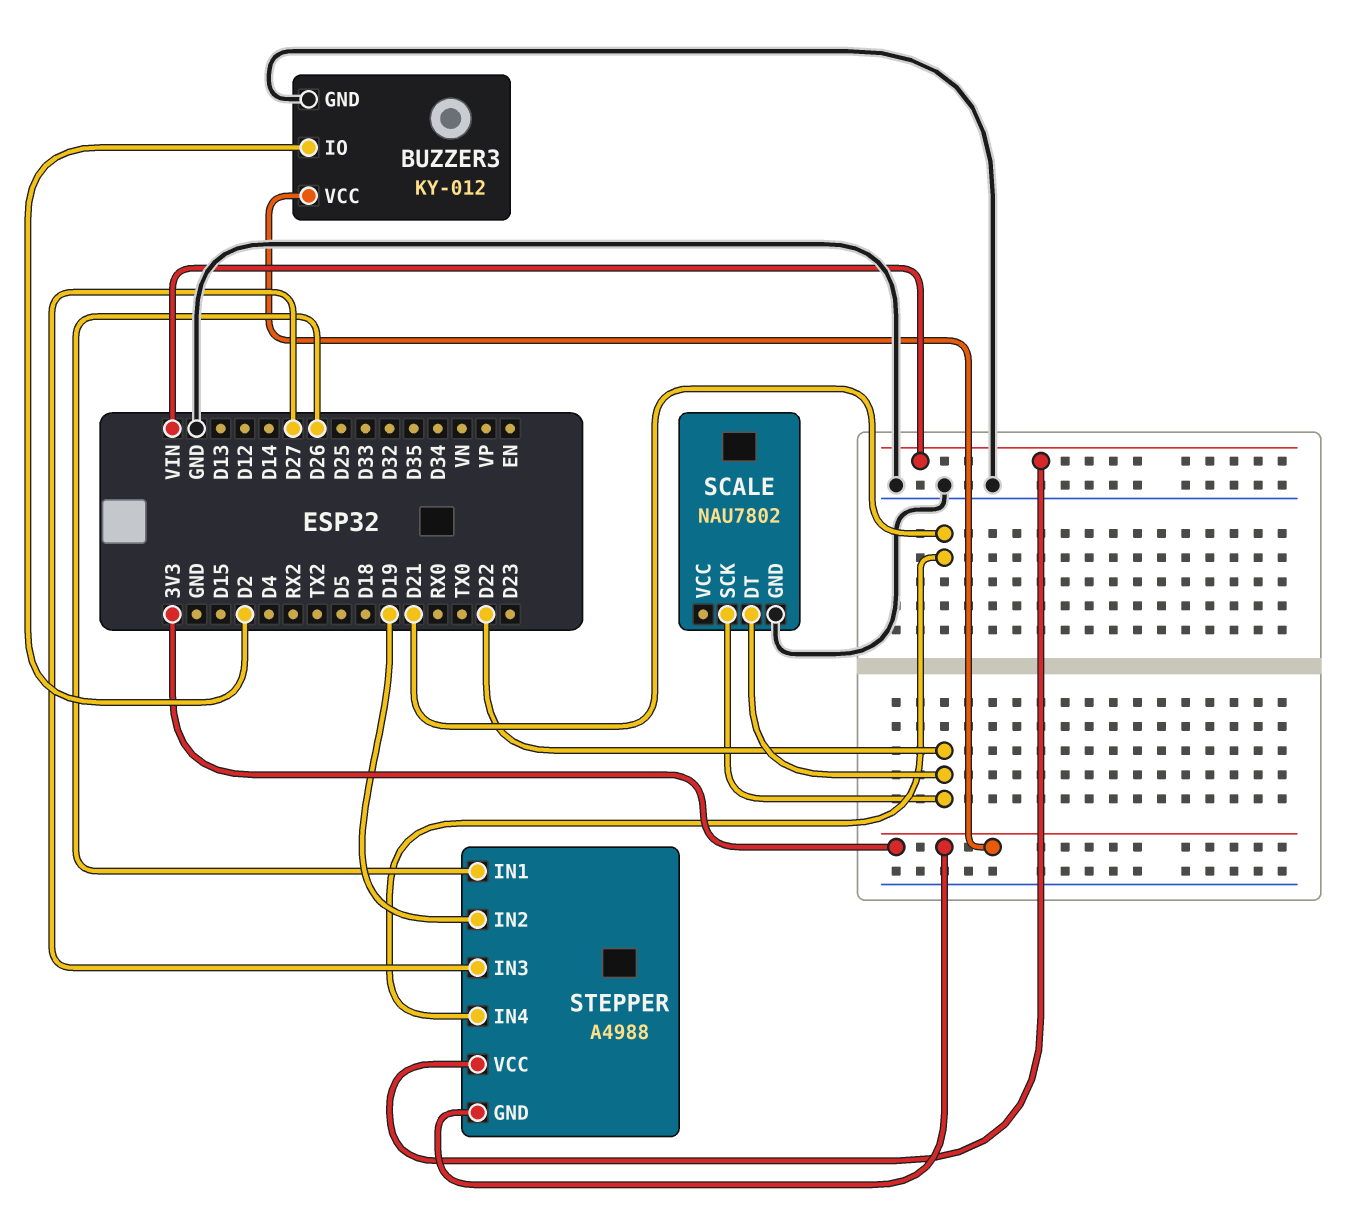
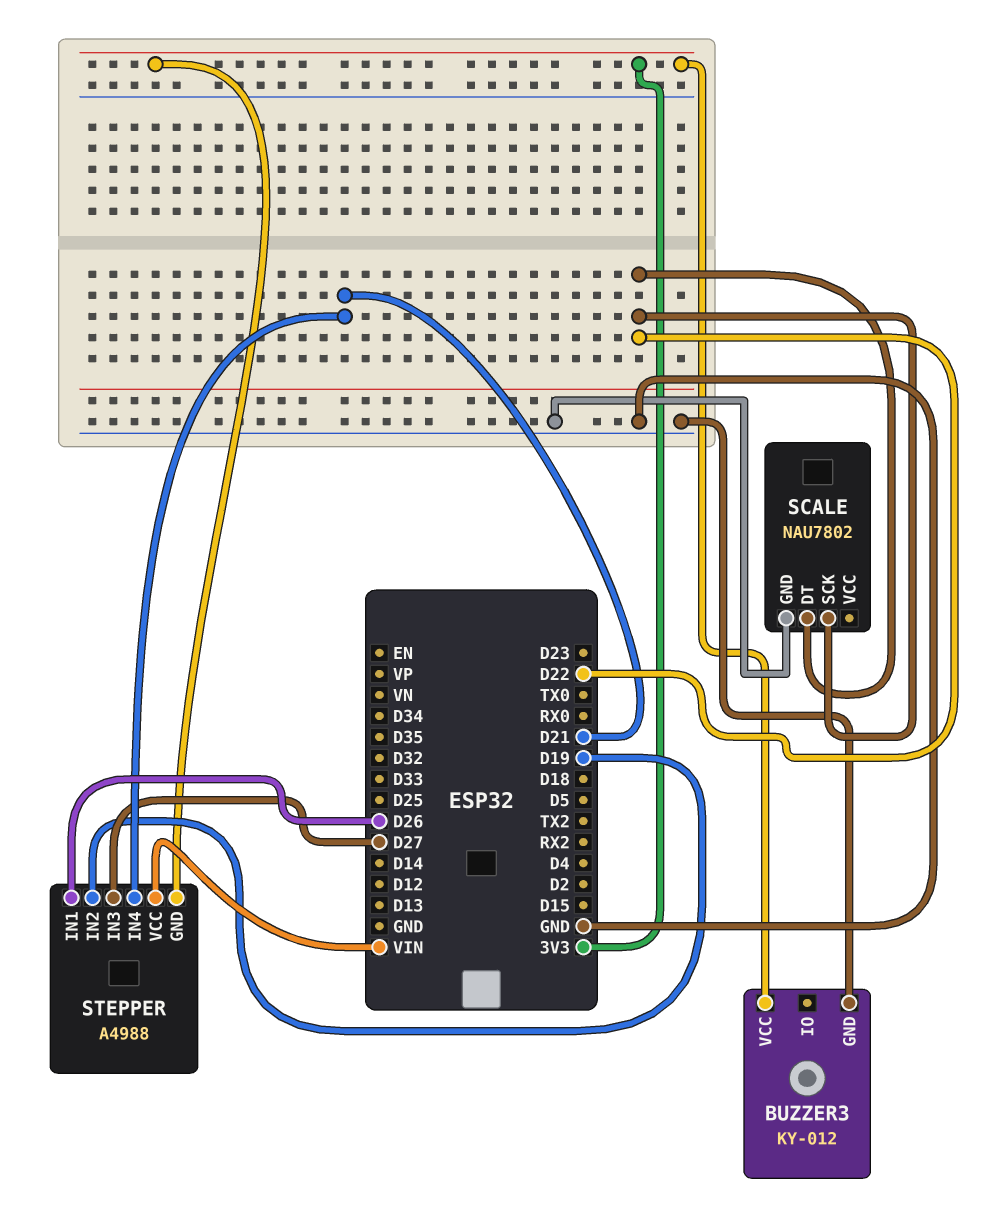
BUZZER3 pin IO: D2 -> none

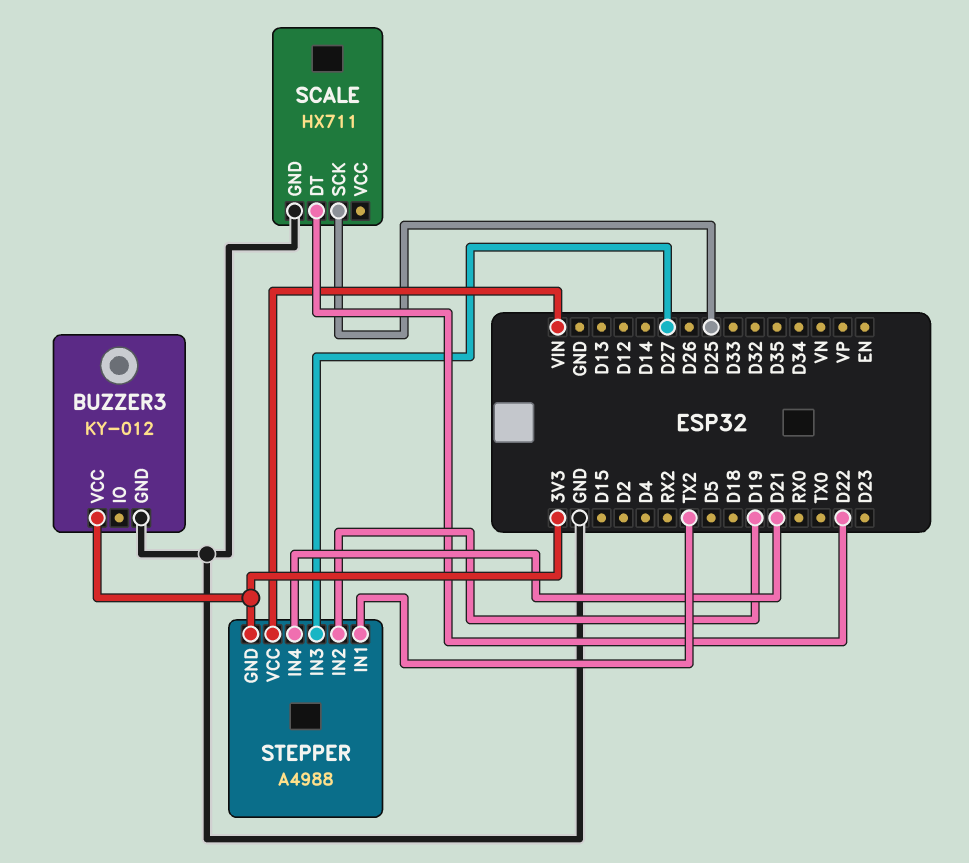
SCALE: NAU7802 -> HX711
SCALE pin SCK: D22 -> D25
STEPPER pin IN1: D26 -> TX2

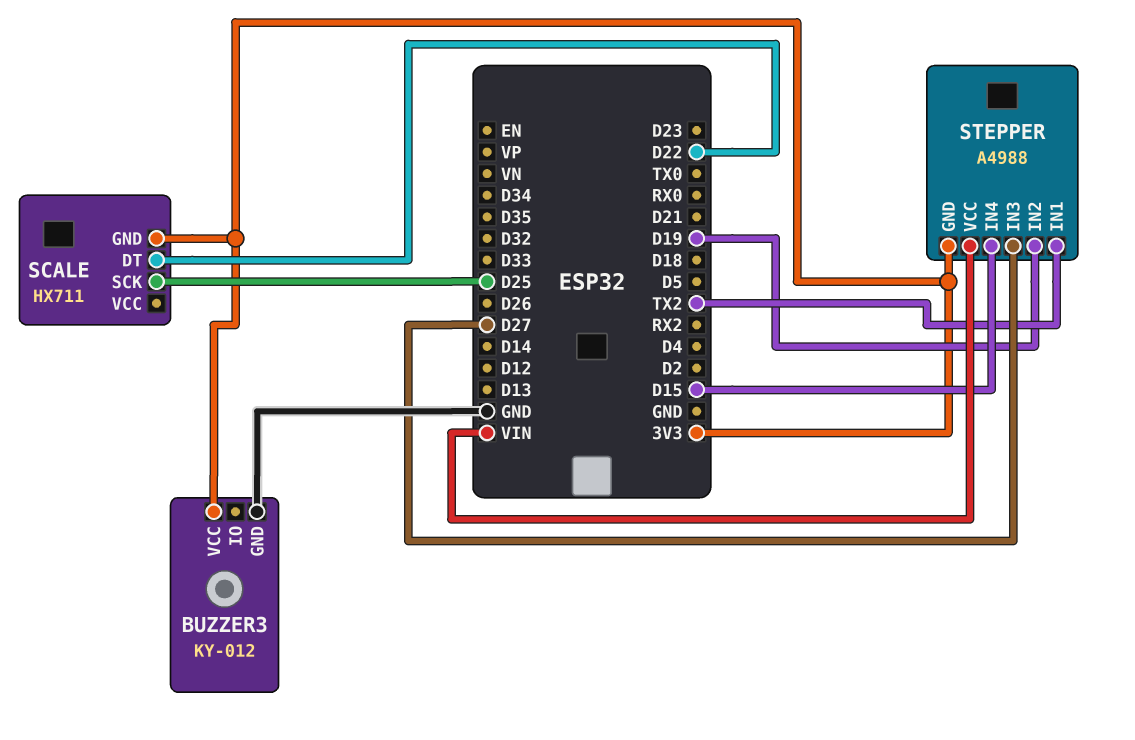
SCALE pin GND: GND -> 3V3
STEPPER pin IN4: D21 -> D15

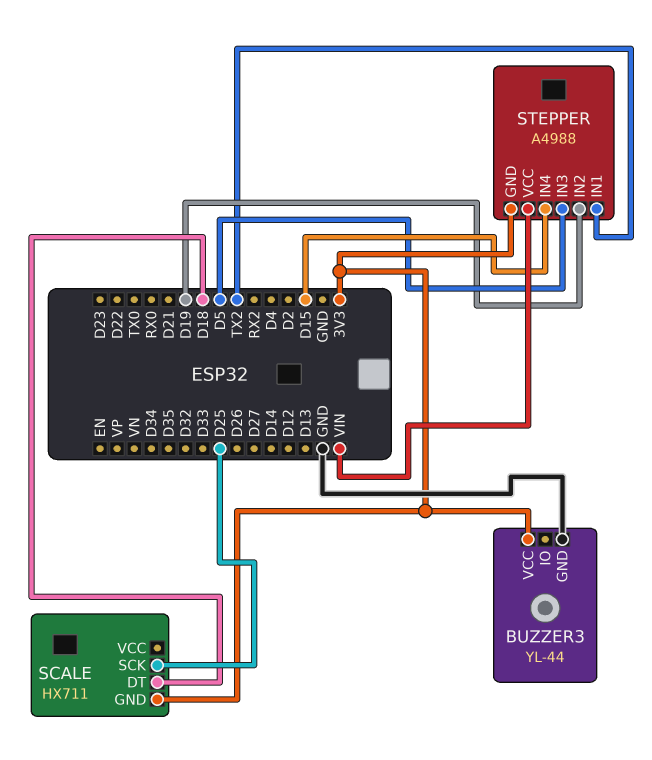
BUZZER3: KY-012 -> YL-44
SCALE pin DT: D22 -> D18
STEPPER pin IN3: D27 -> D5

